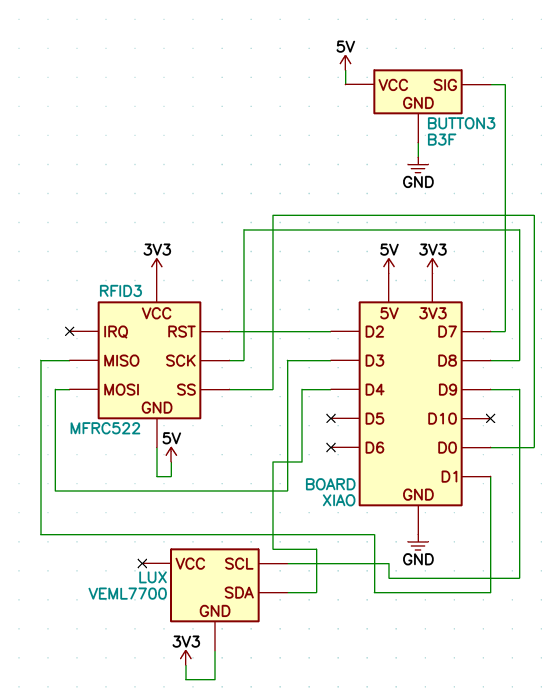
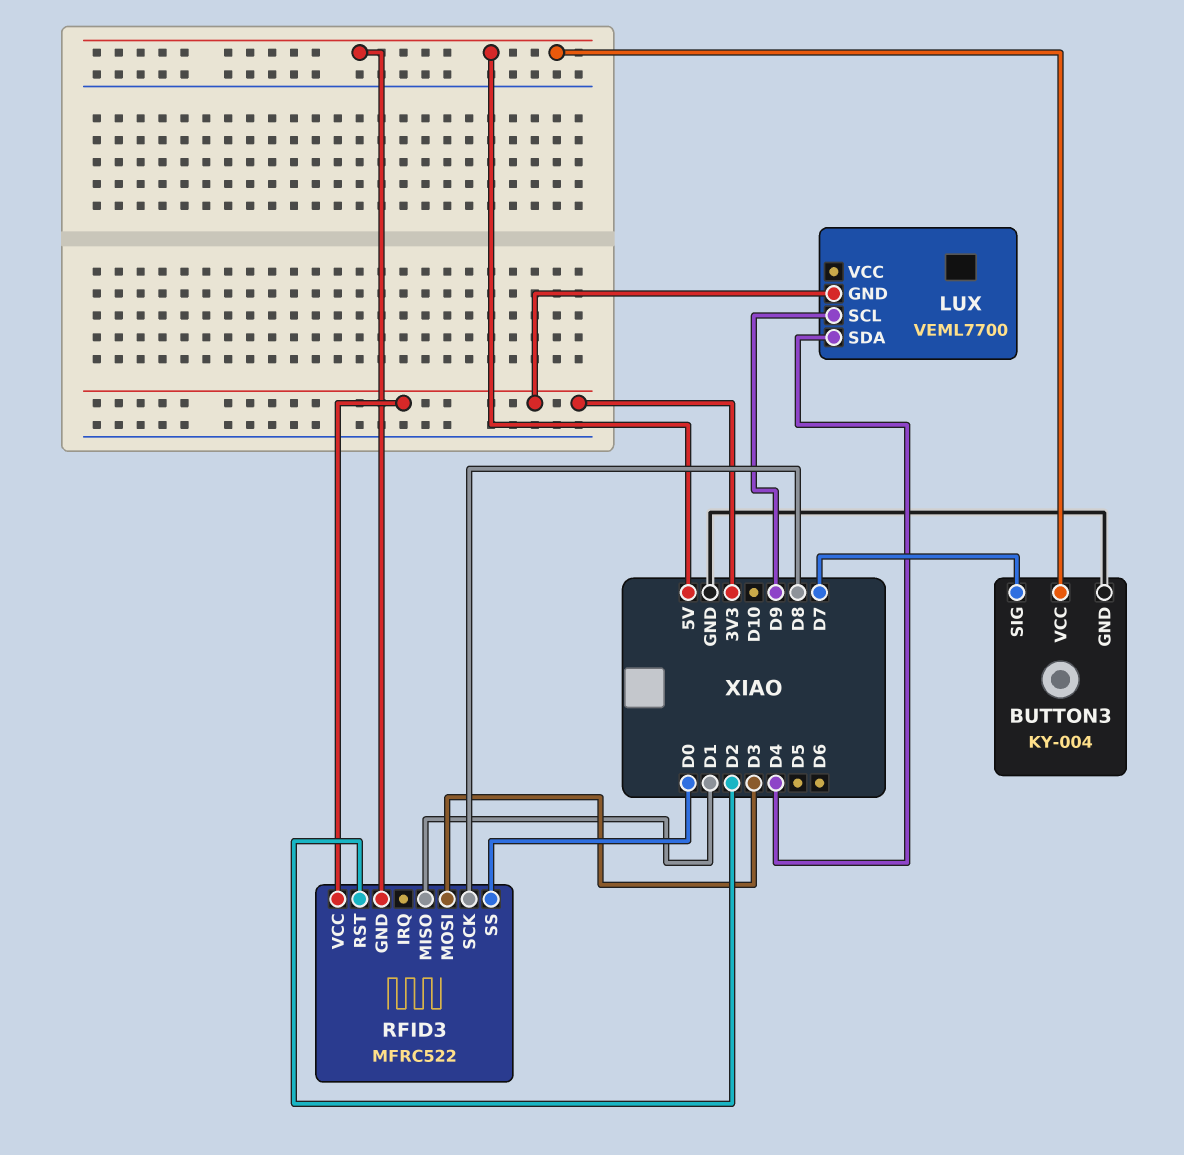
BUTTON3: B3F -> KY-004

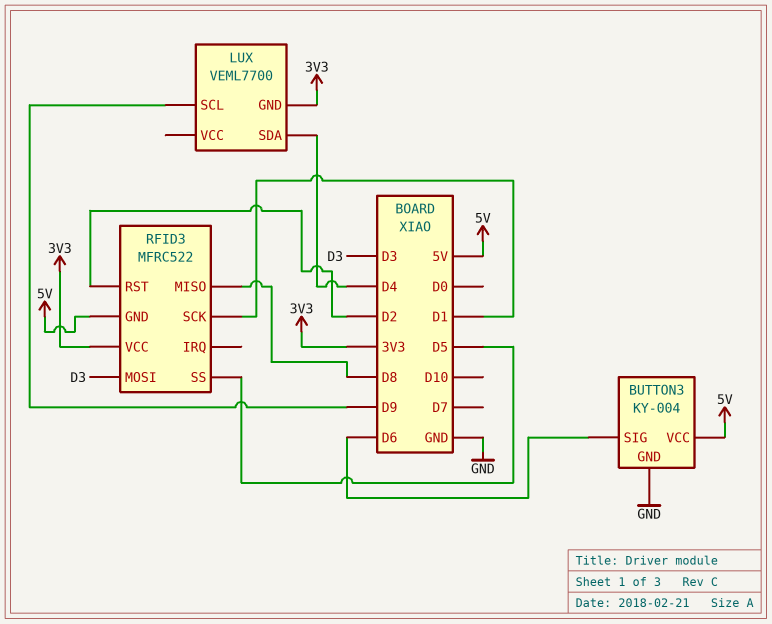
BUTTON3 pin SIG: D7 -> D6
RFID3 pin MISO: D1 -> D8
RFID3 pin SCK: D8 -> D1
RFID3 pin SS: D0 -> D5

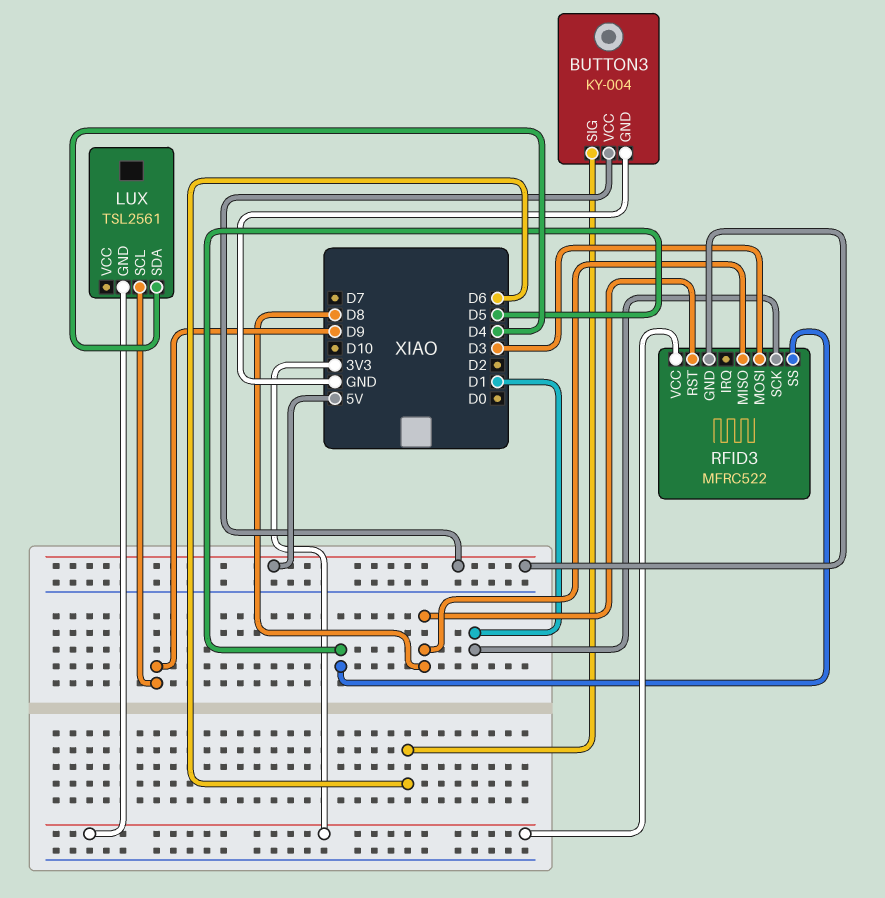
LUX: VEML7700 -> TSL2561
RFID3 pin RST: D2 -> D8

